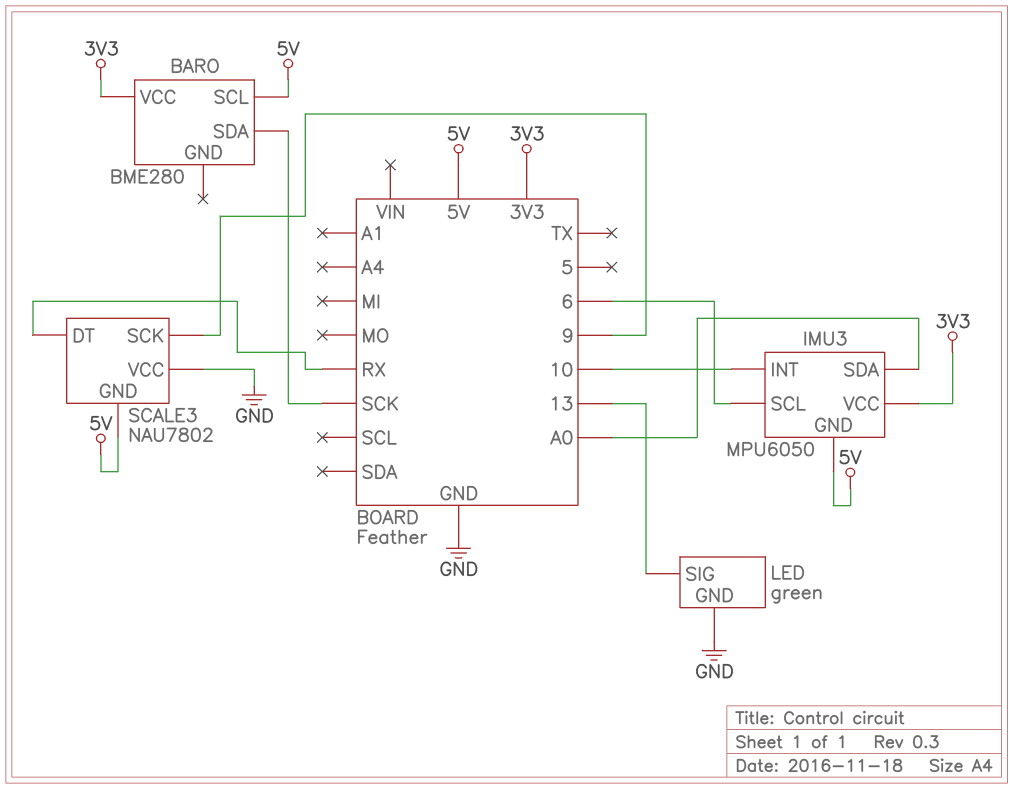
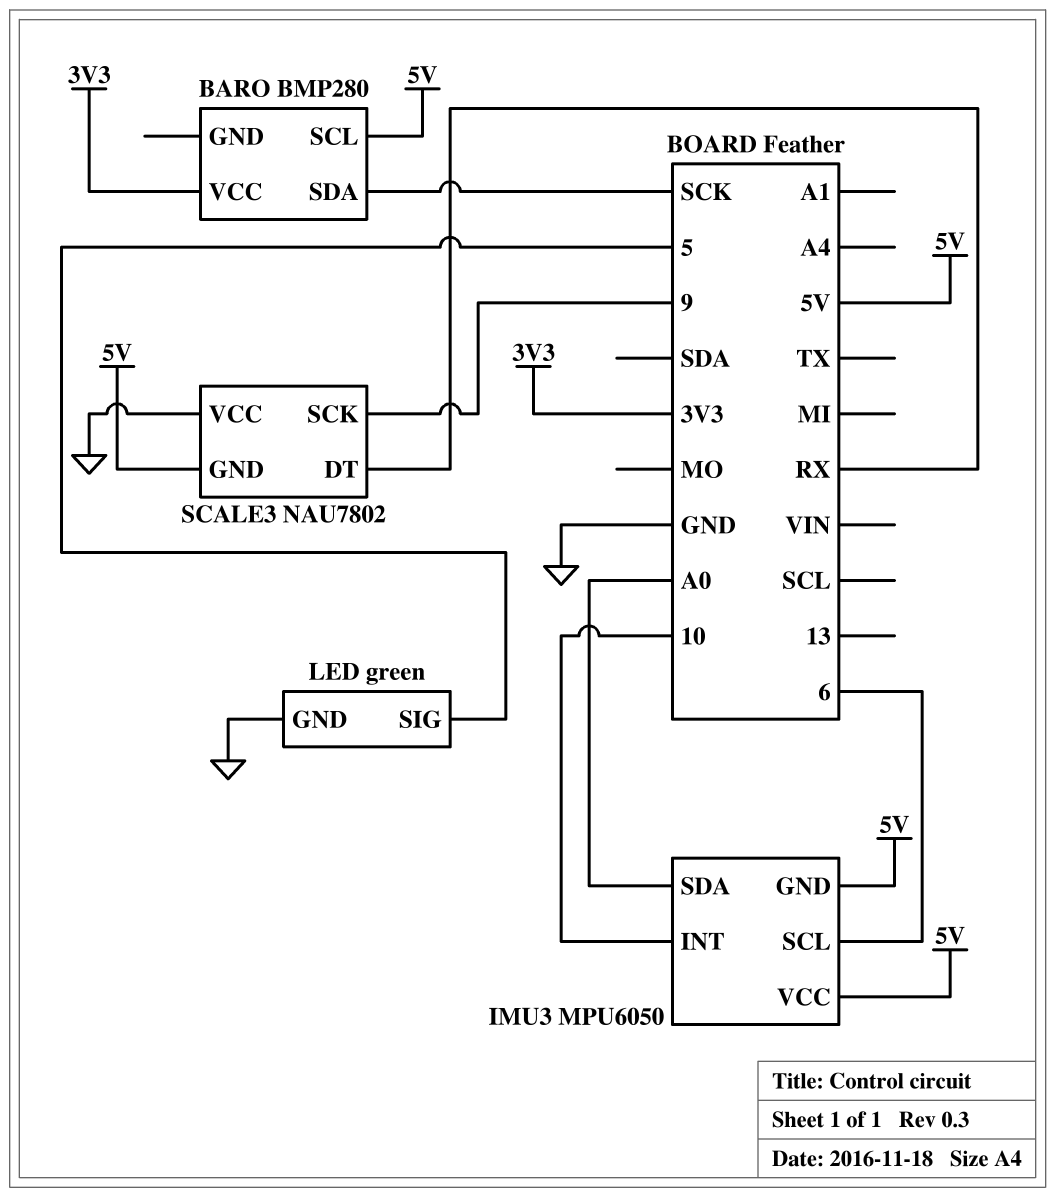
BARO: BME280 -> BMP280
IMU3 pin VCC: 3V3 -> 5V
LED pin SIG: 13 -> 5

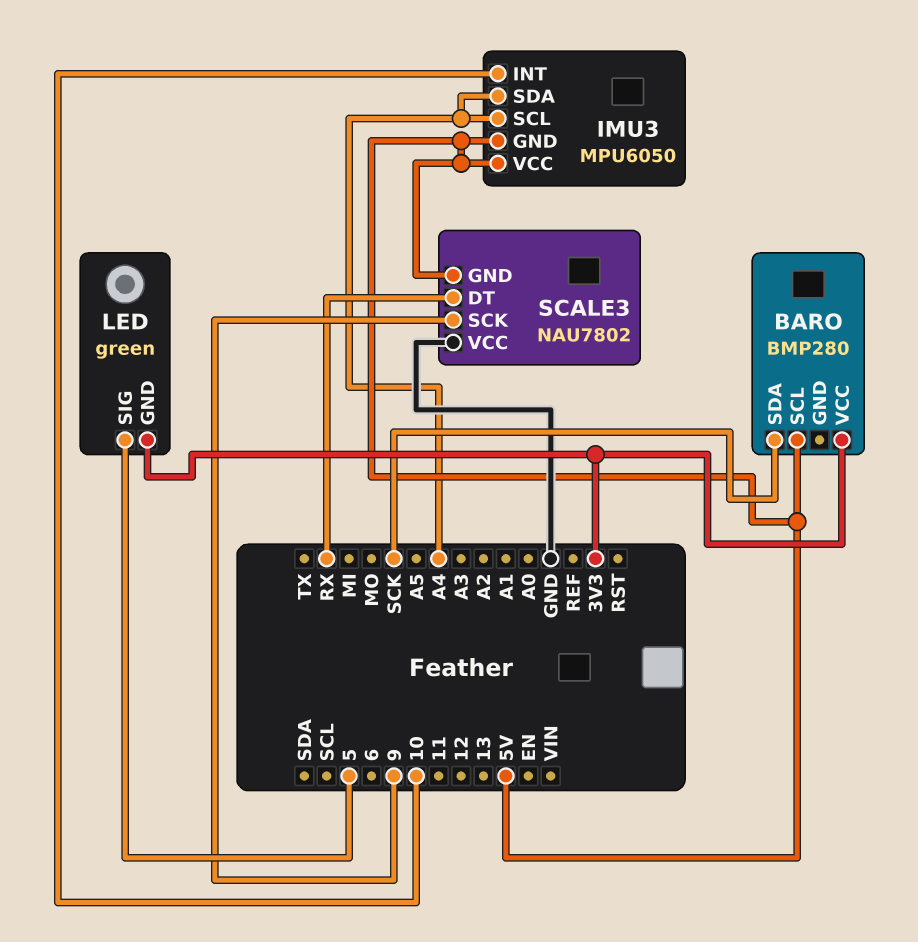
IMU3 pin SCL: 6 -> A4
IMU3 pin SDA: A0 -> A4
LED pin GND: GND -> 3V3

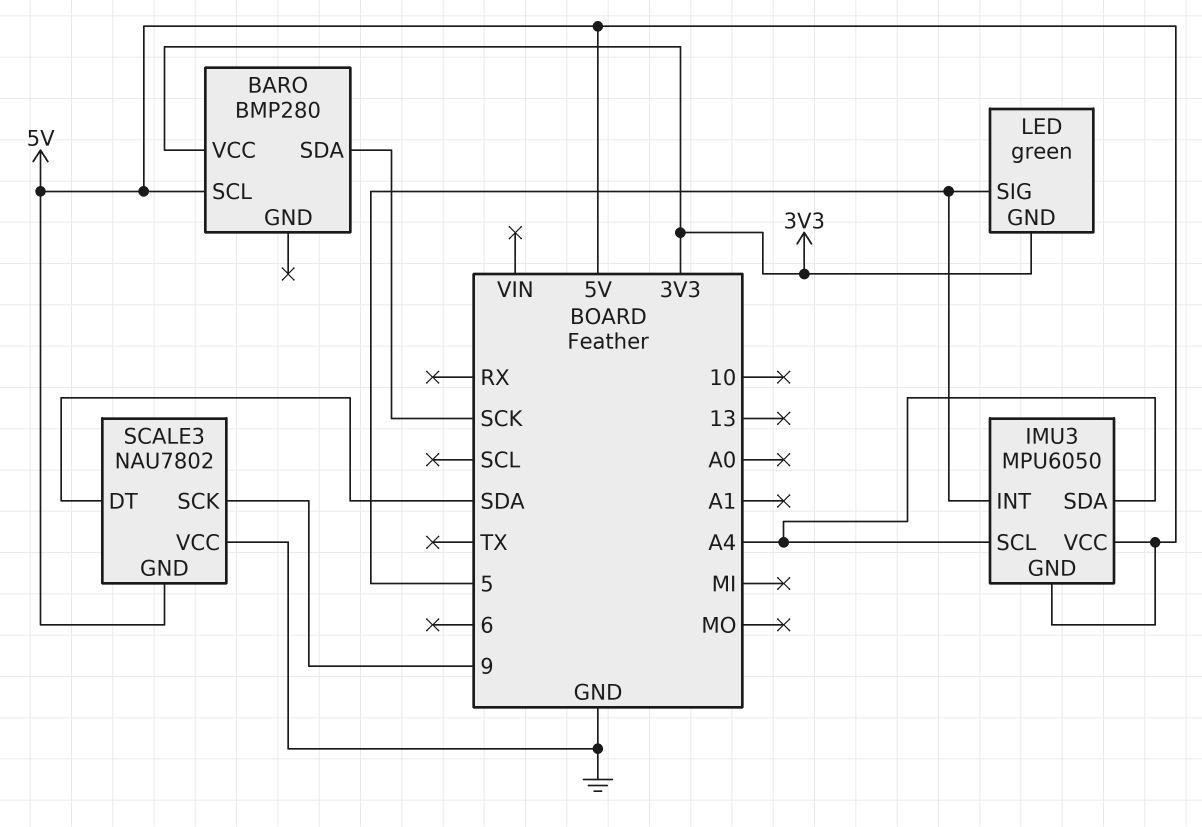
IMU3 pin INT: 10 -> 5
SCALE3 pin DT: RX -> SDA

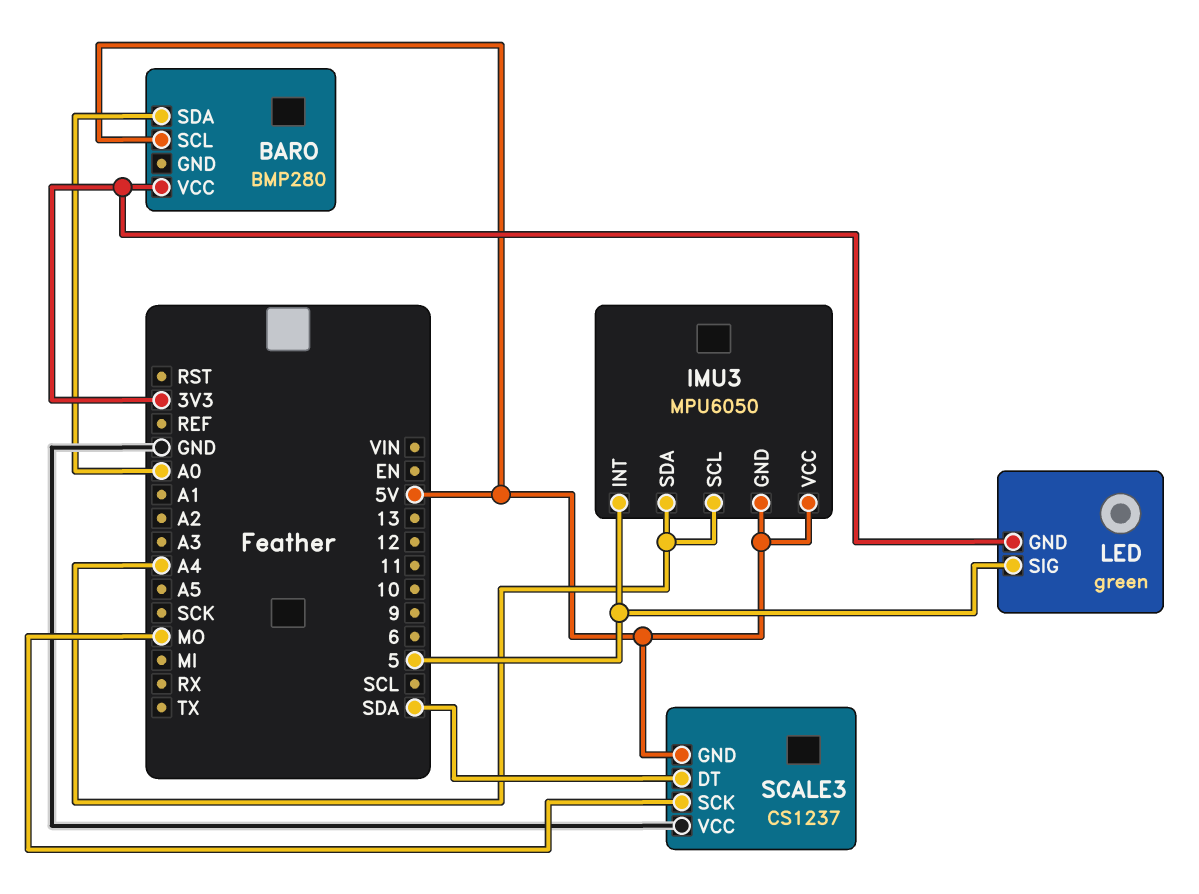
BARO pin SDA: SCK -> A0
SCALE3: NAU7802 -> CS1237
SCALE3 pin SCK: 9 -> MO

